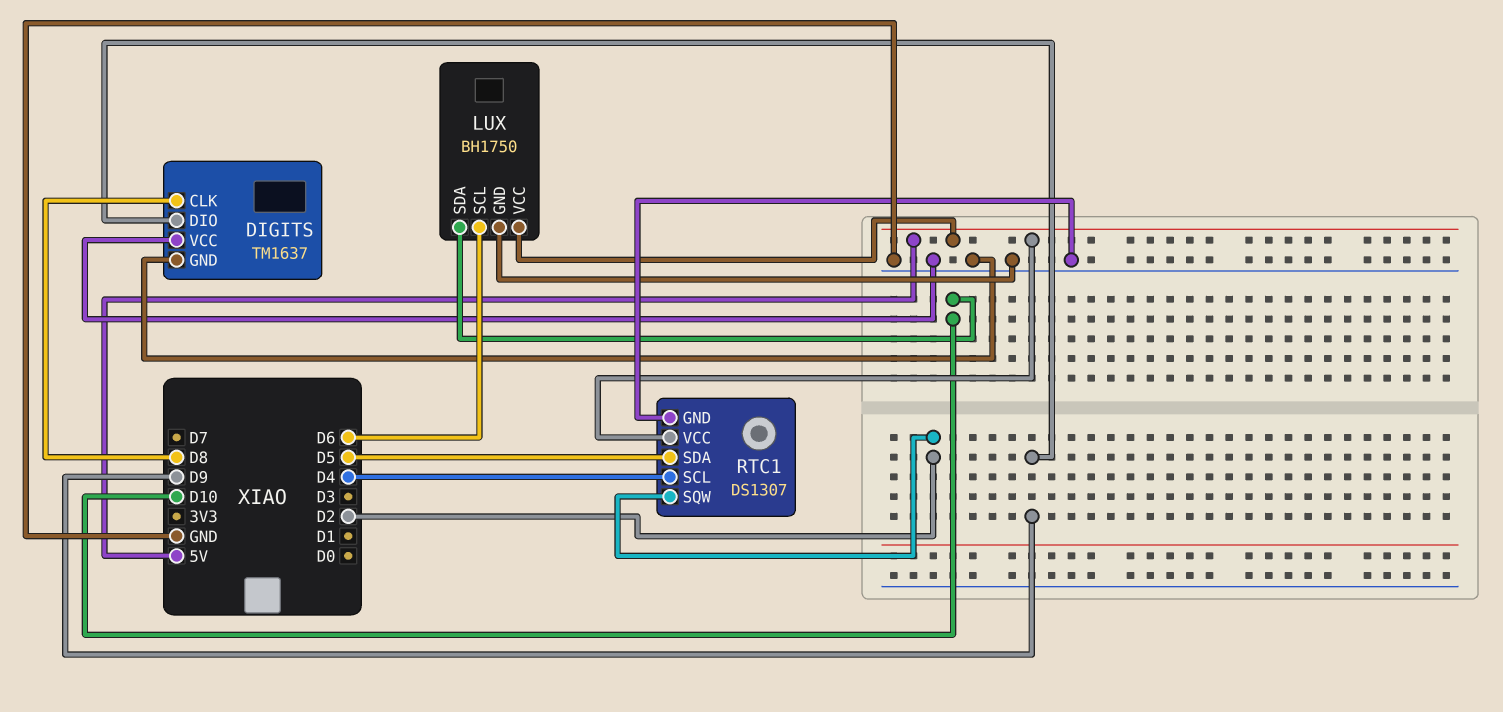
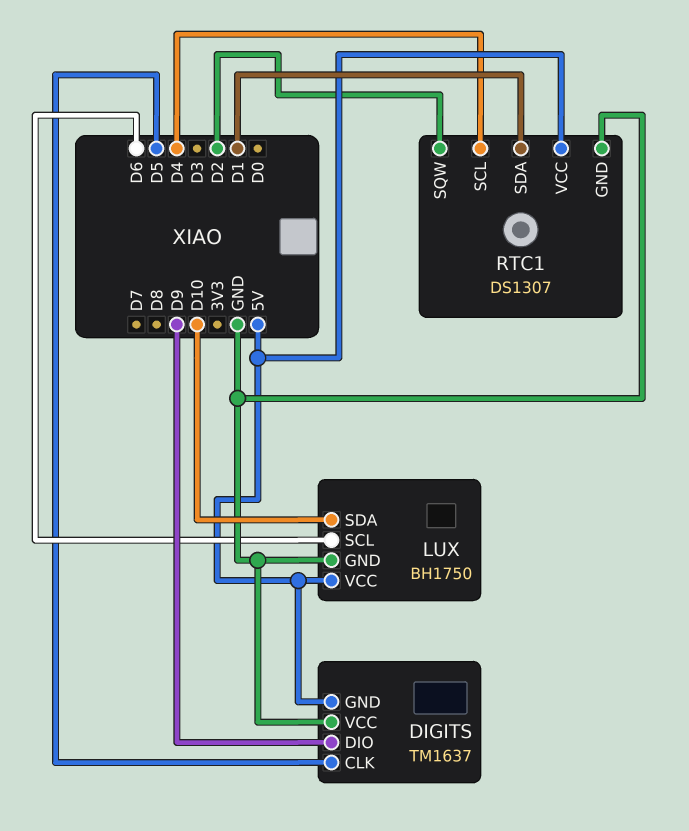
DIGITS pin CLK: D8 -> D5
DIGITS pin GND: GND -> 5V
RTC1 pin SDA: D5 -> D1

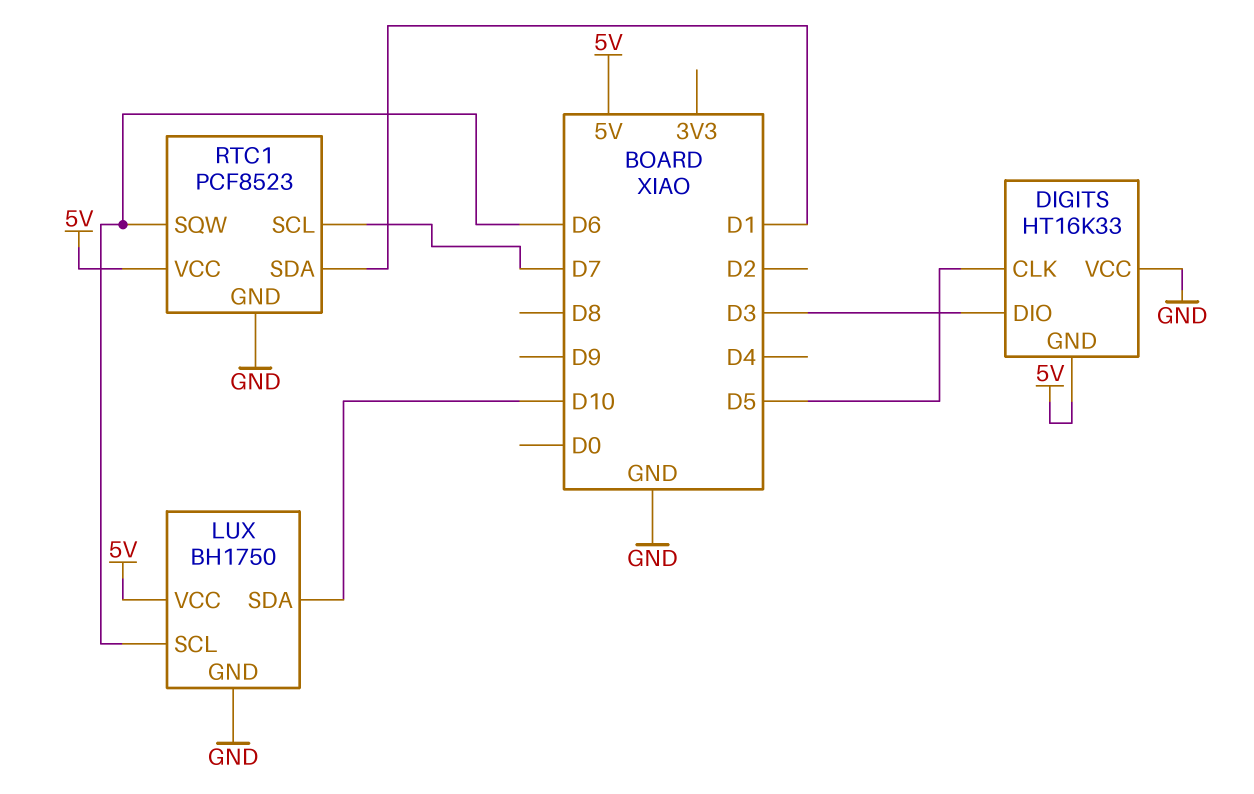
DIGITS: TM1637 -> HT16K33
DIGITS pin DIO: D9 -> D3
RTC1: DS1307 -> PCF8523
RTC1 pin SCL: D4 -> D7
RTC1 pin SQW: D2 -> D6

